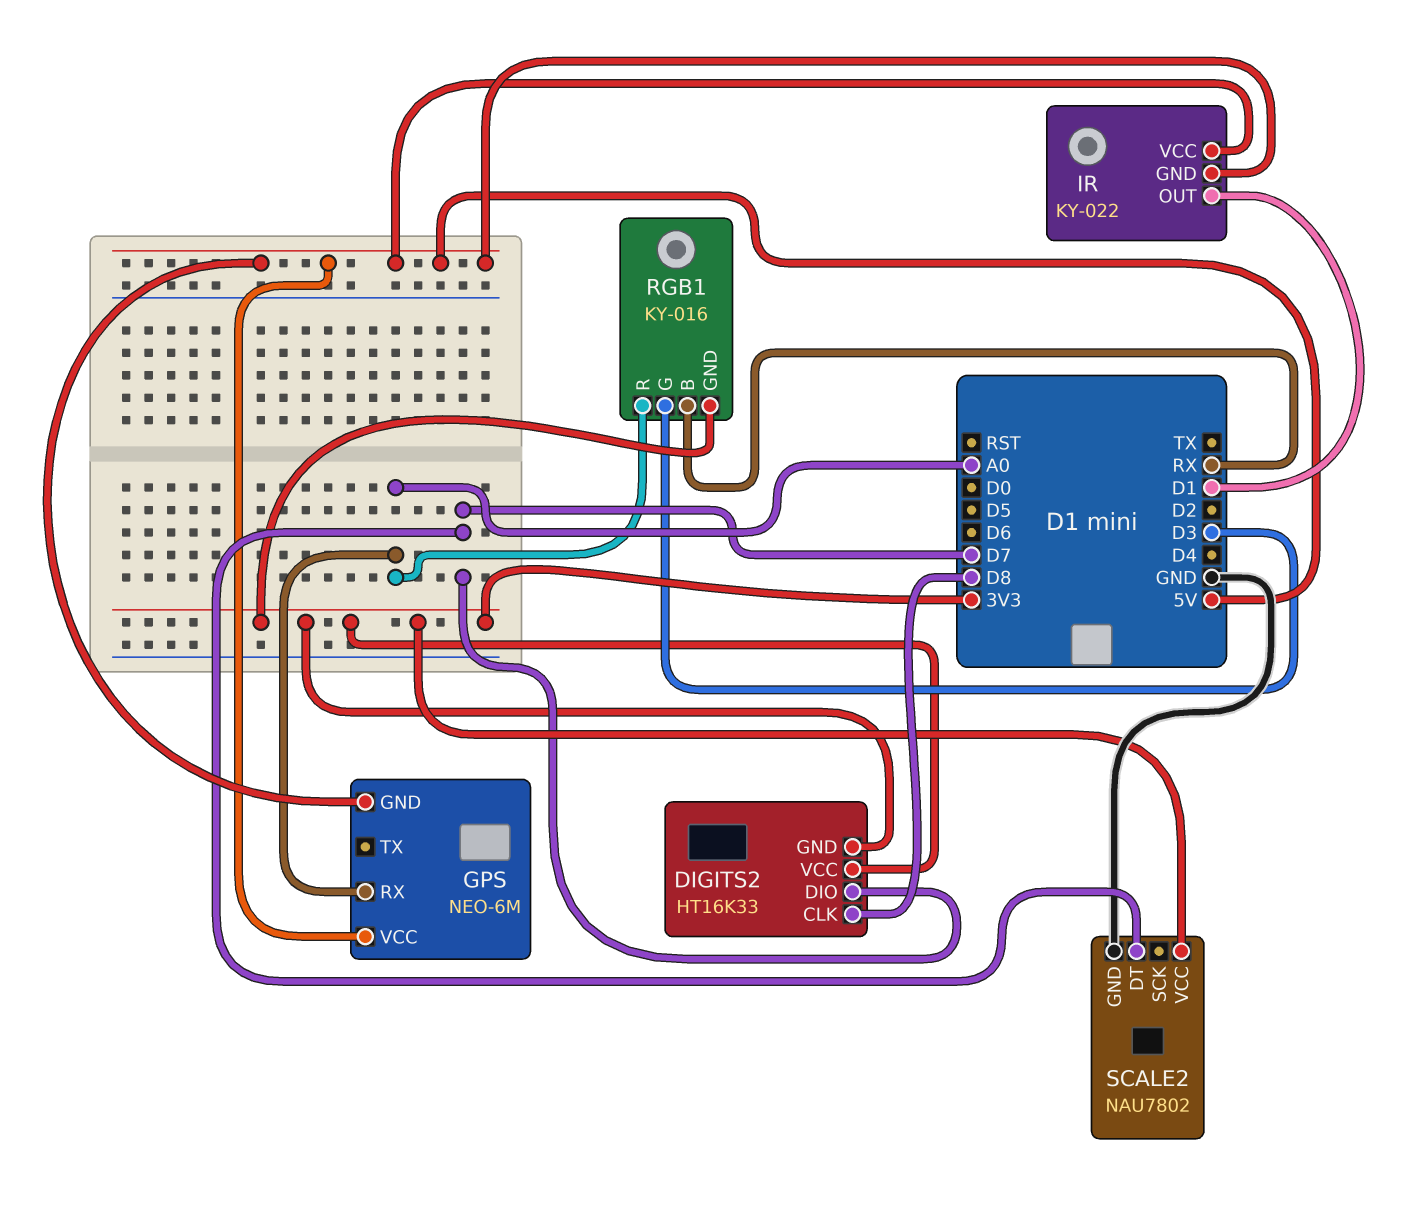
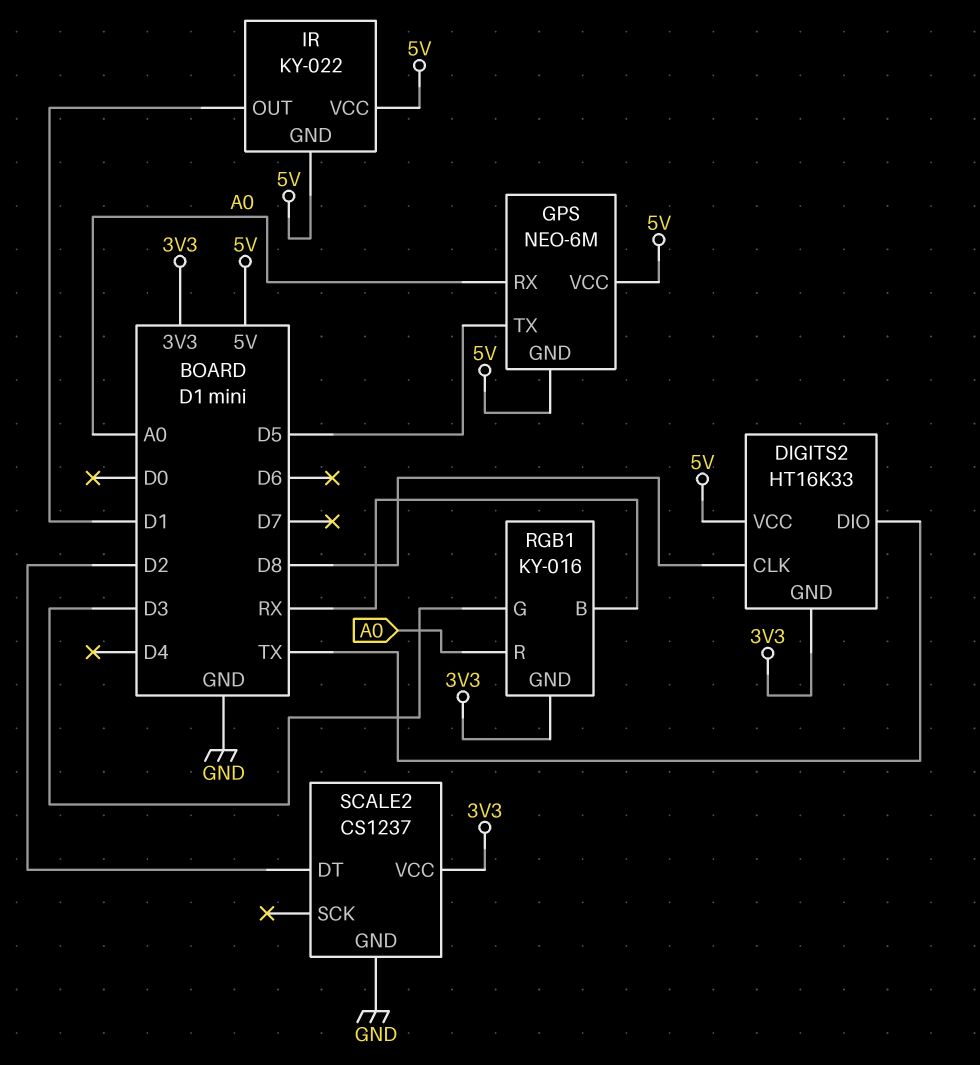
DIGITS2 pin DIO: D7 -> TX
DIGITS2 pin VCC: 3V3 -> 5V
GPS pin TX: none -> D5
SCALE2: NAU7802 -> CS1237
SCALE2 pin DT: D7 -> D2

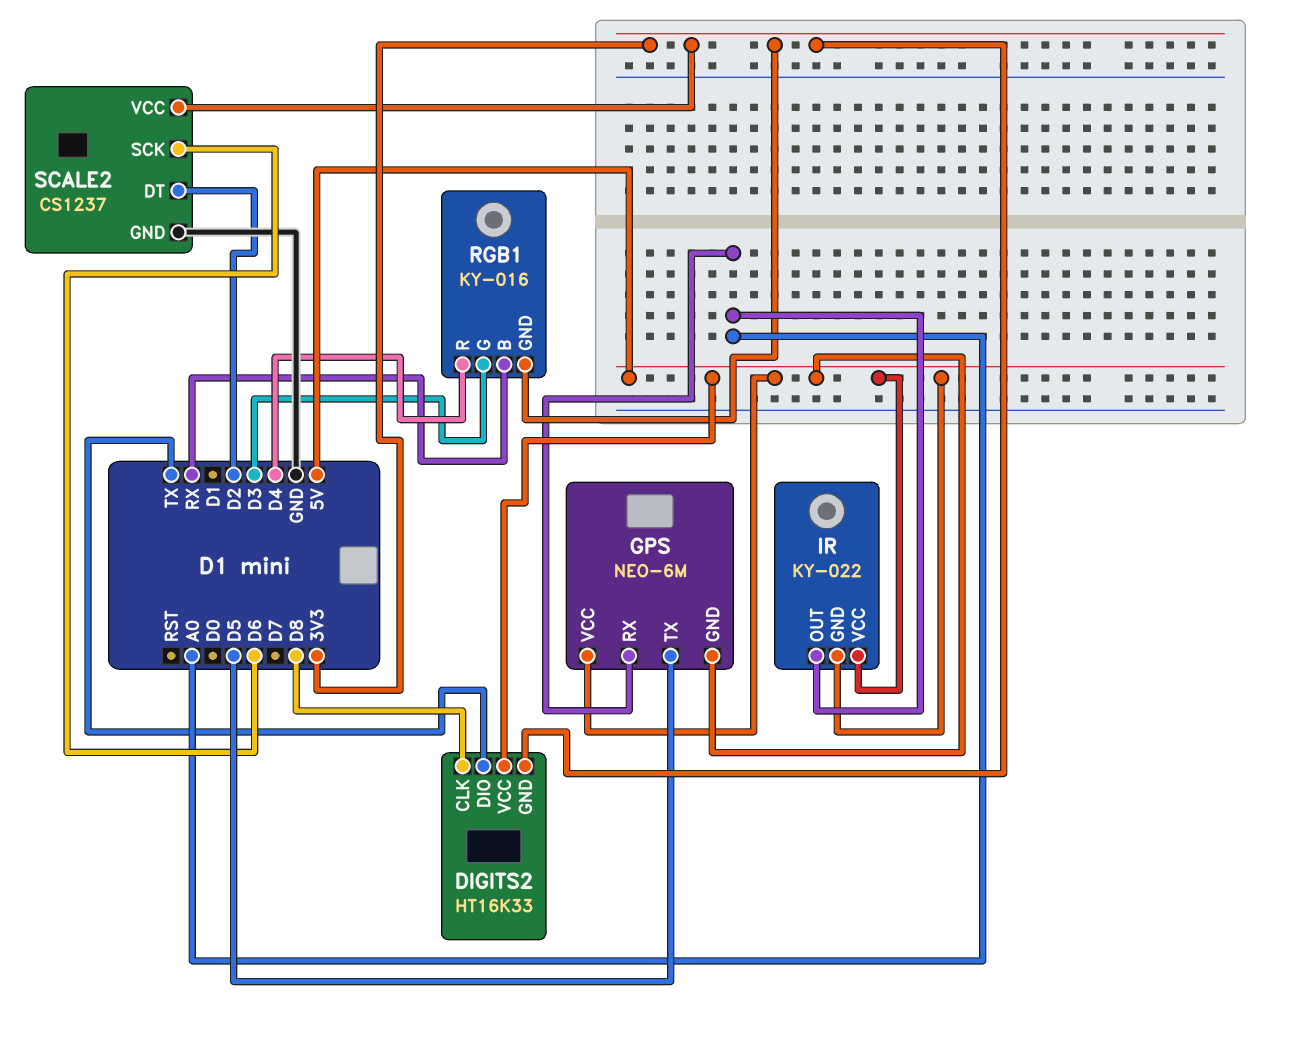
IR pin OUT: D1 -> A0
RGB1 pin R: A0 -> D4
SCALE2 pin SCK: none -> D6

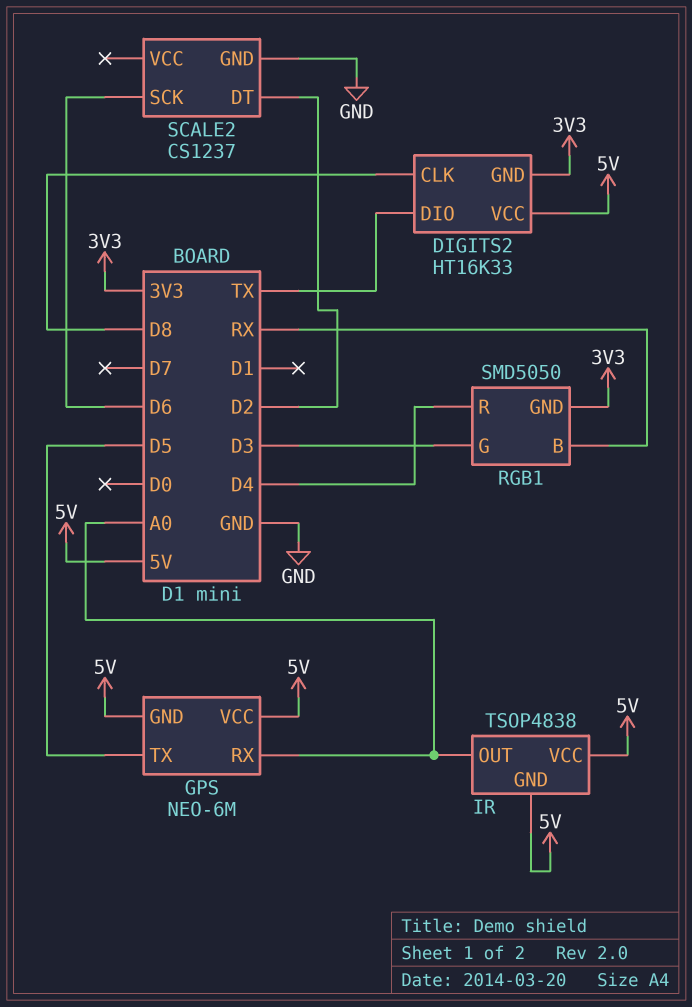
IR: KY-022 -> TSOP4838
RGB1: KY-016 -> SMD5050
SCALE2 pin VCC: 3V3 -> none

